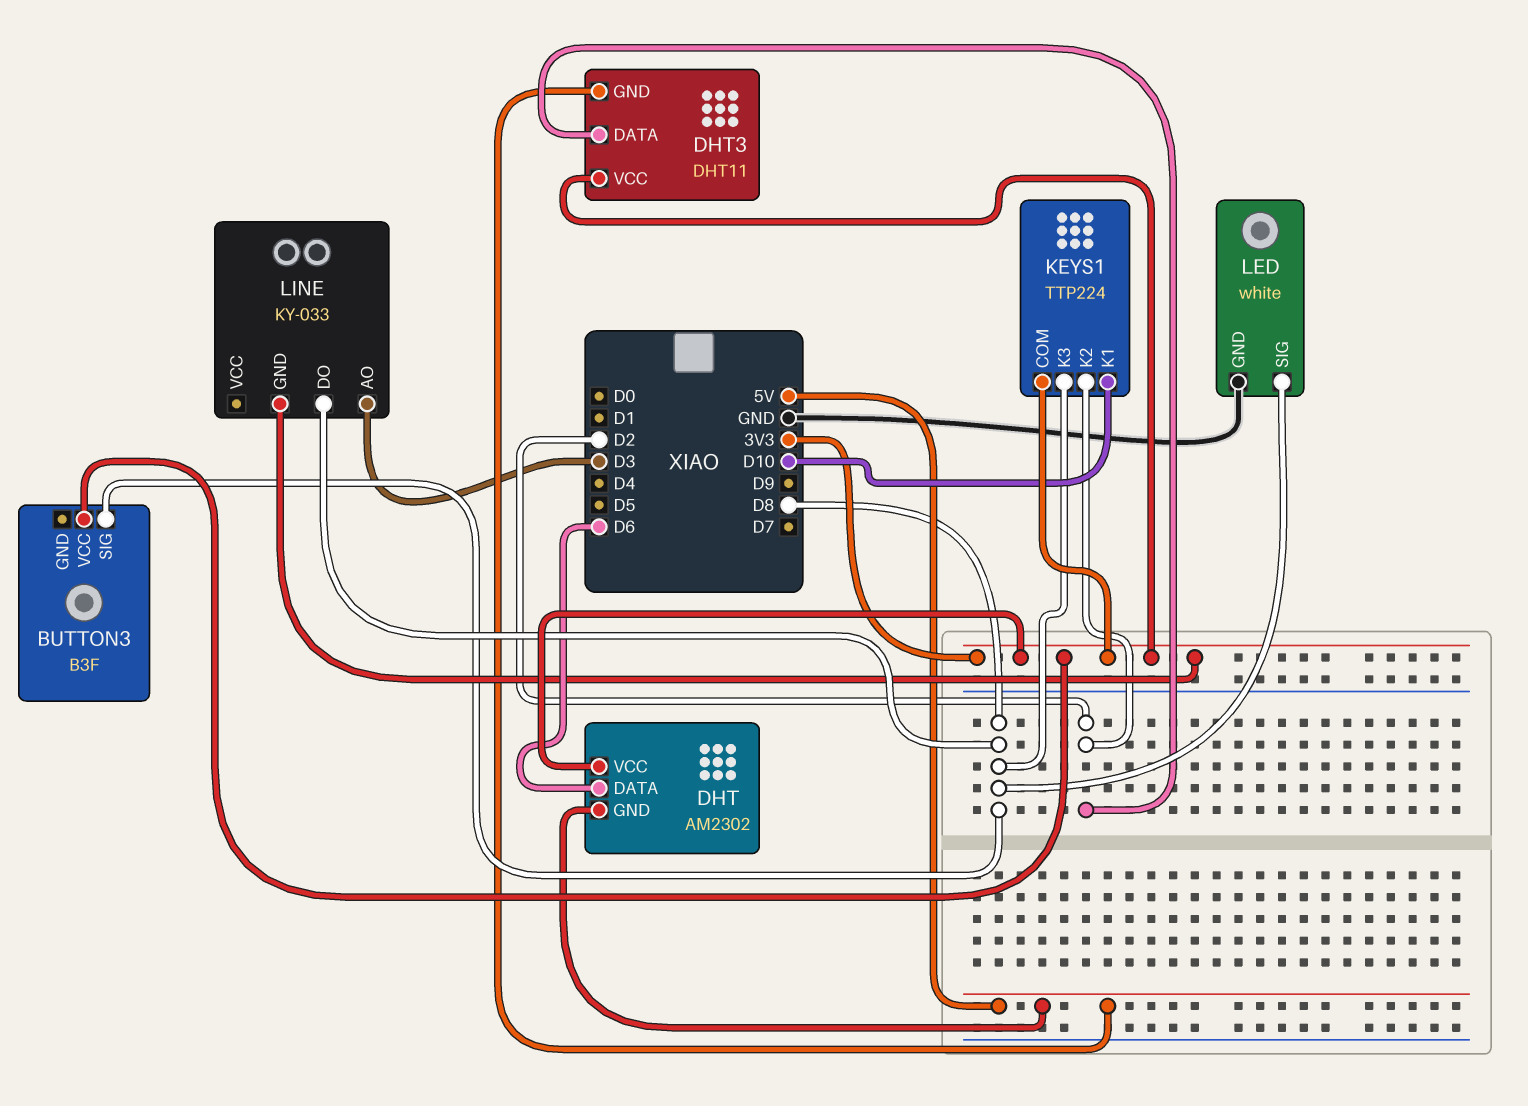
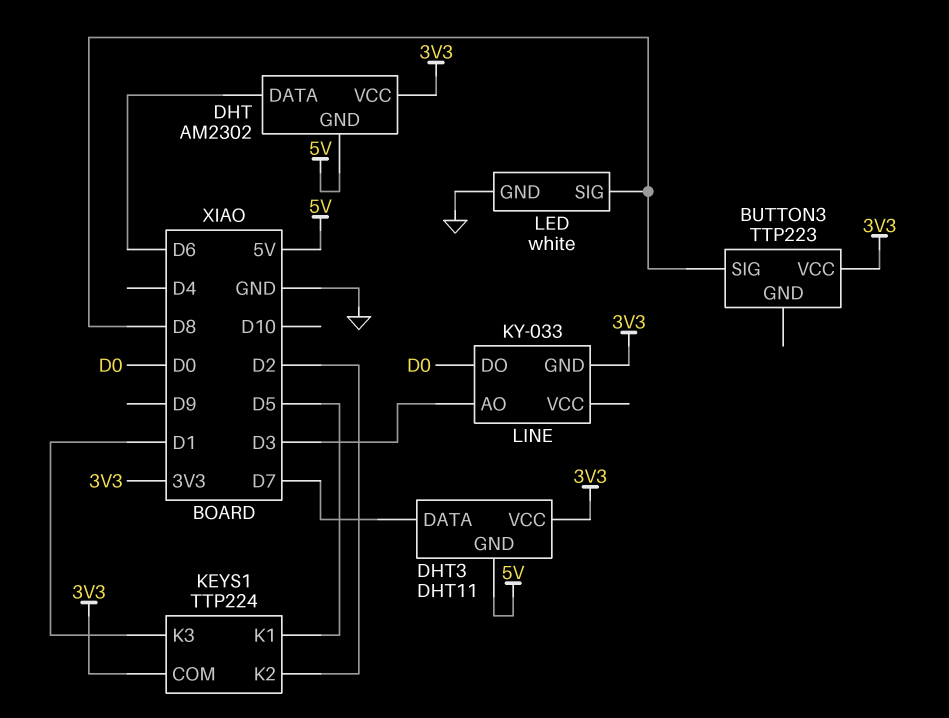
BUTTON3: B3F -> TTP223
DHT3 pin DATA: D2 -> D7
KEYS1 pin K1: D10 -> D5
KEYS1 pin K3: D8 -> D1
LINE pin DO: D8 -> D0

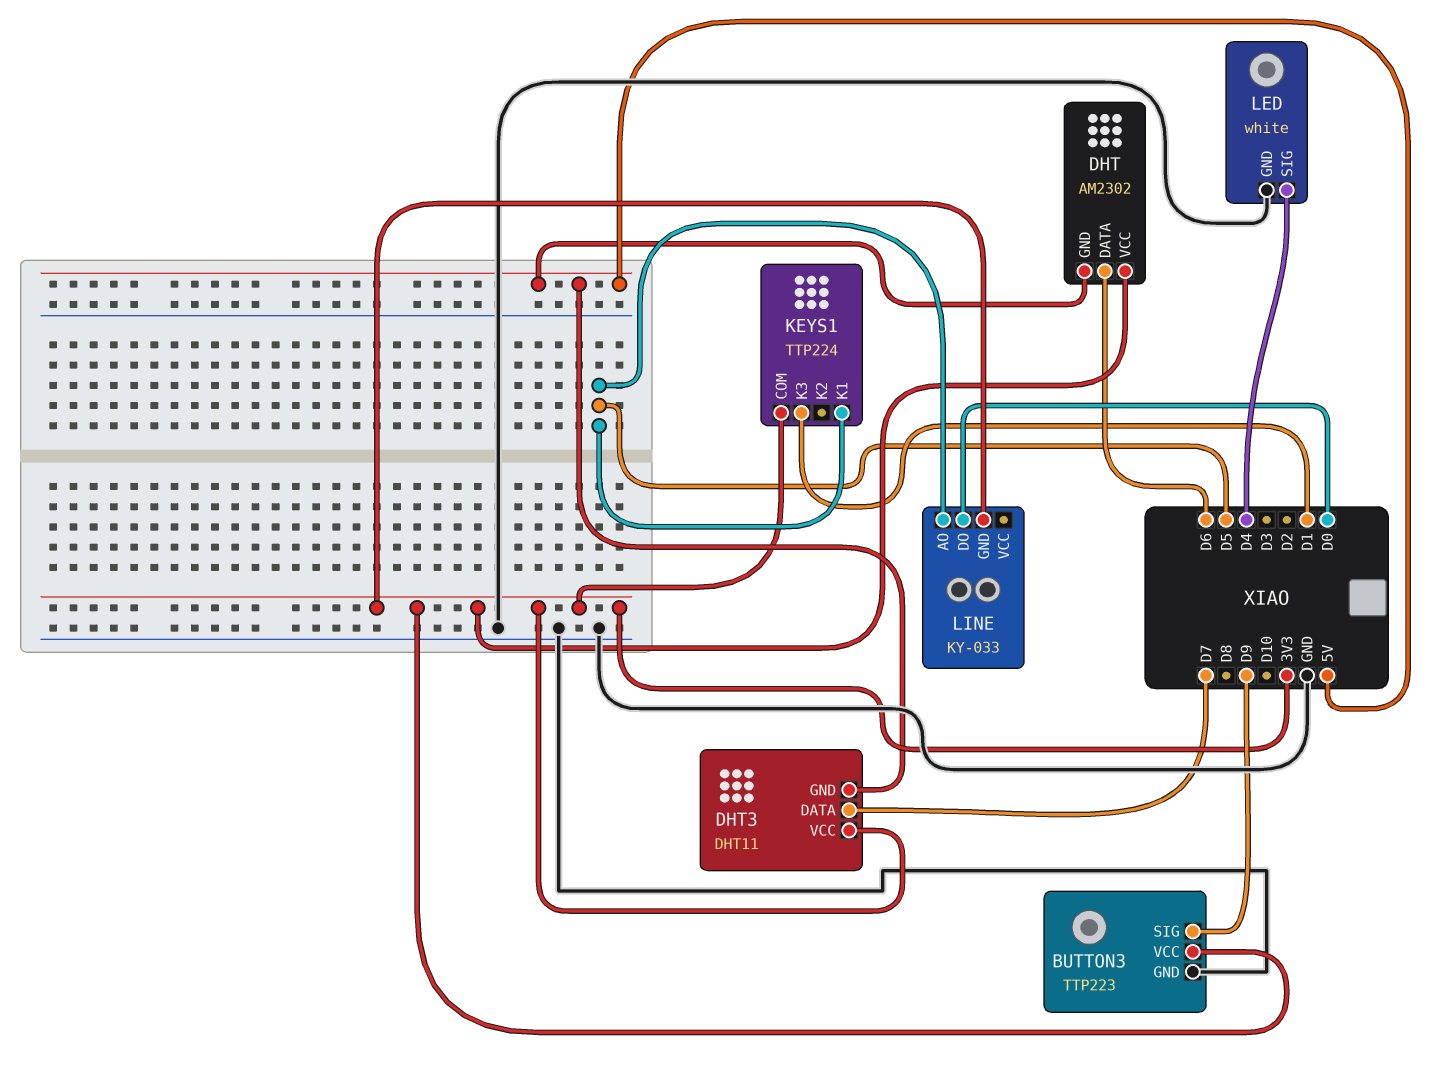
BUTTON3 pin GND: none -> GND
BUTTON3 pin SIG: D8 -> D9
KEYS1 pin K2: D2 -> none
LED pin SIG: D8 -> D4
LINE pin AO: D3 -> D5

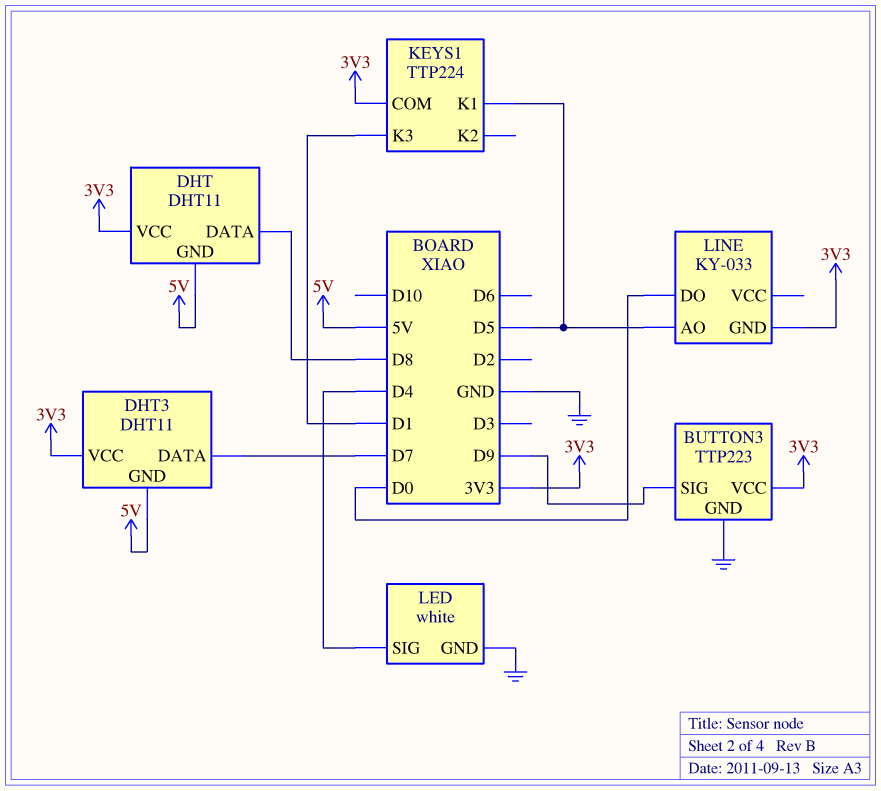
DHT: AM2302 -> DHT11
DHT pin DATA: D6 -> D8

